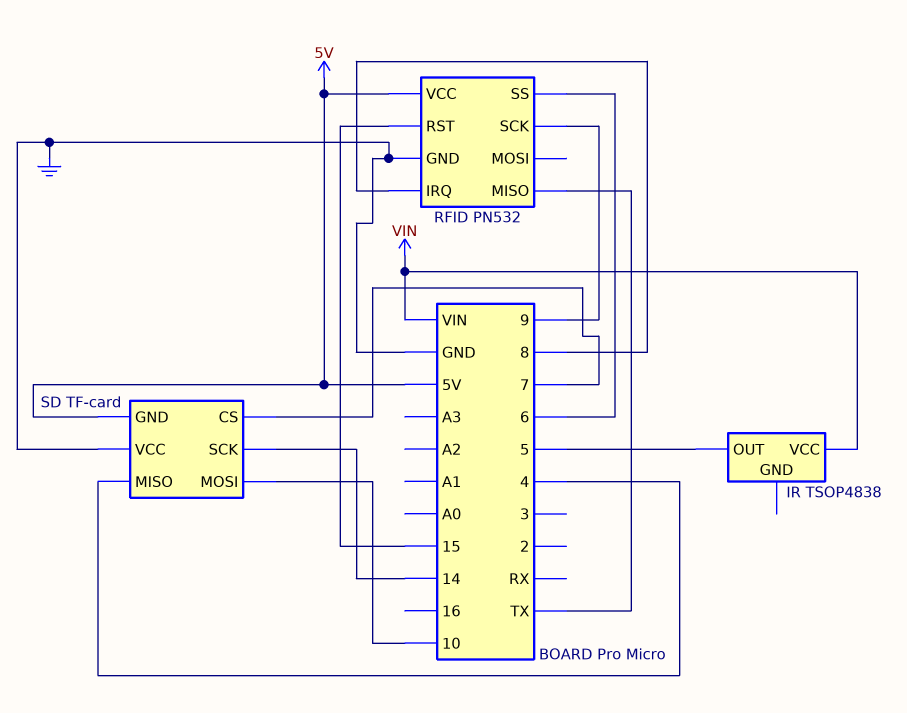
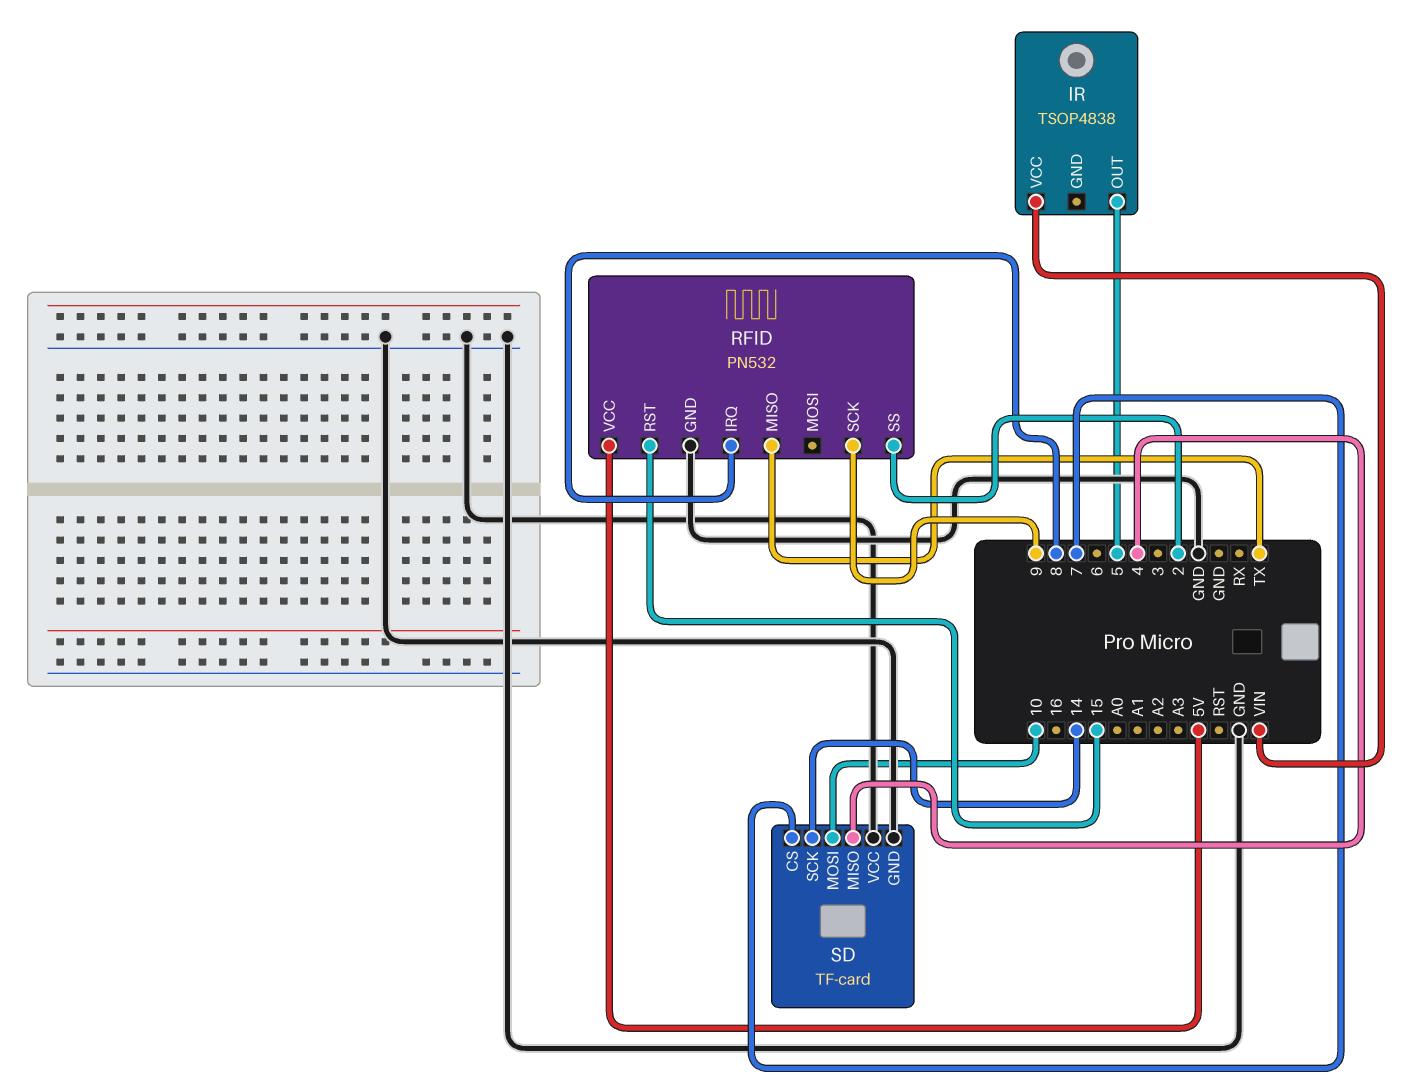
RFID pin SS: 6 -> 2
SD pin GND: 5V -> GND

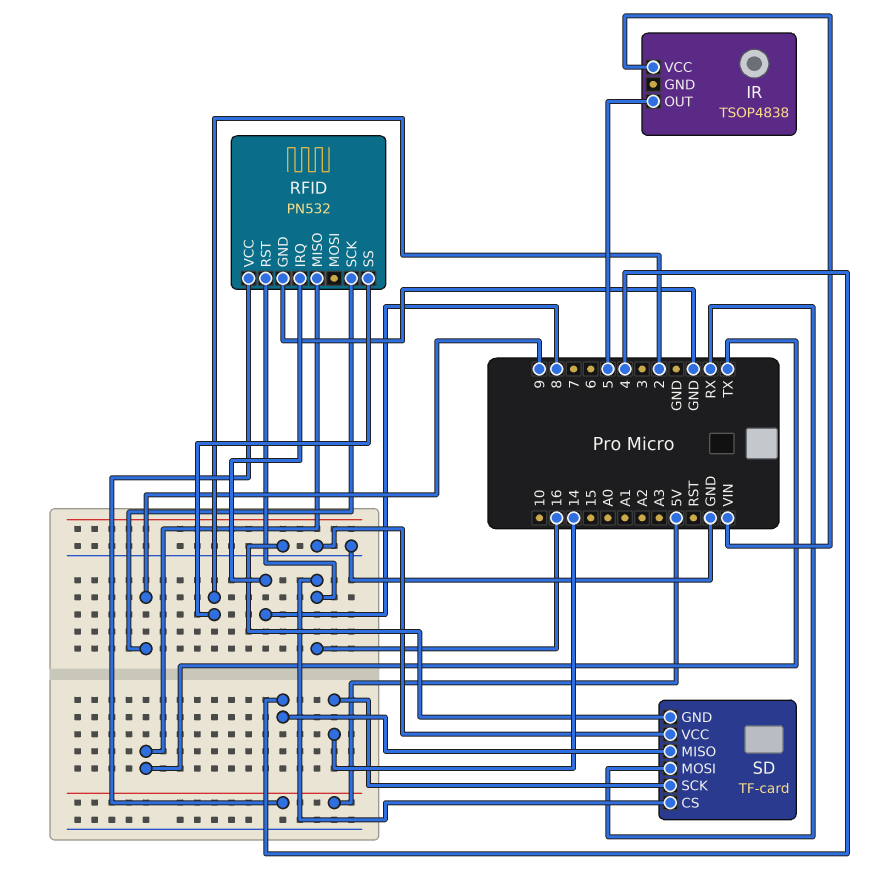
RFID pin RST: 15 -> 16
SD pin CS: 7 -> 16
SD pin MOSI: 10 -> RX

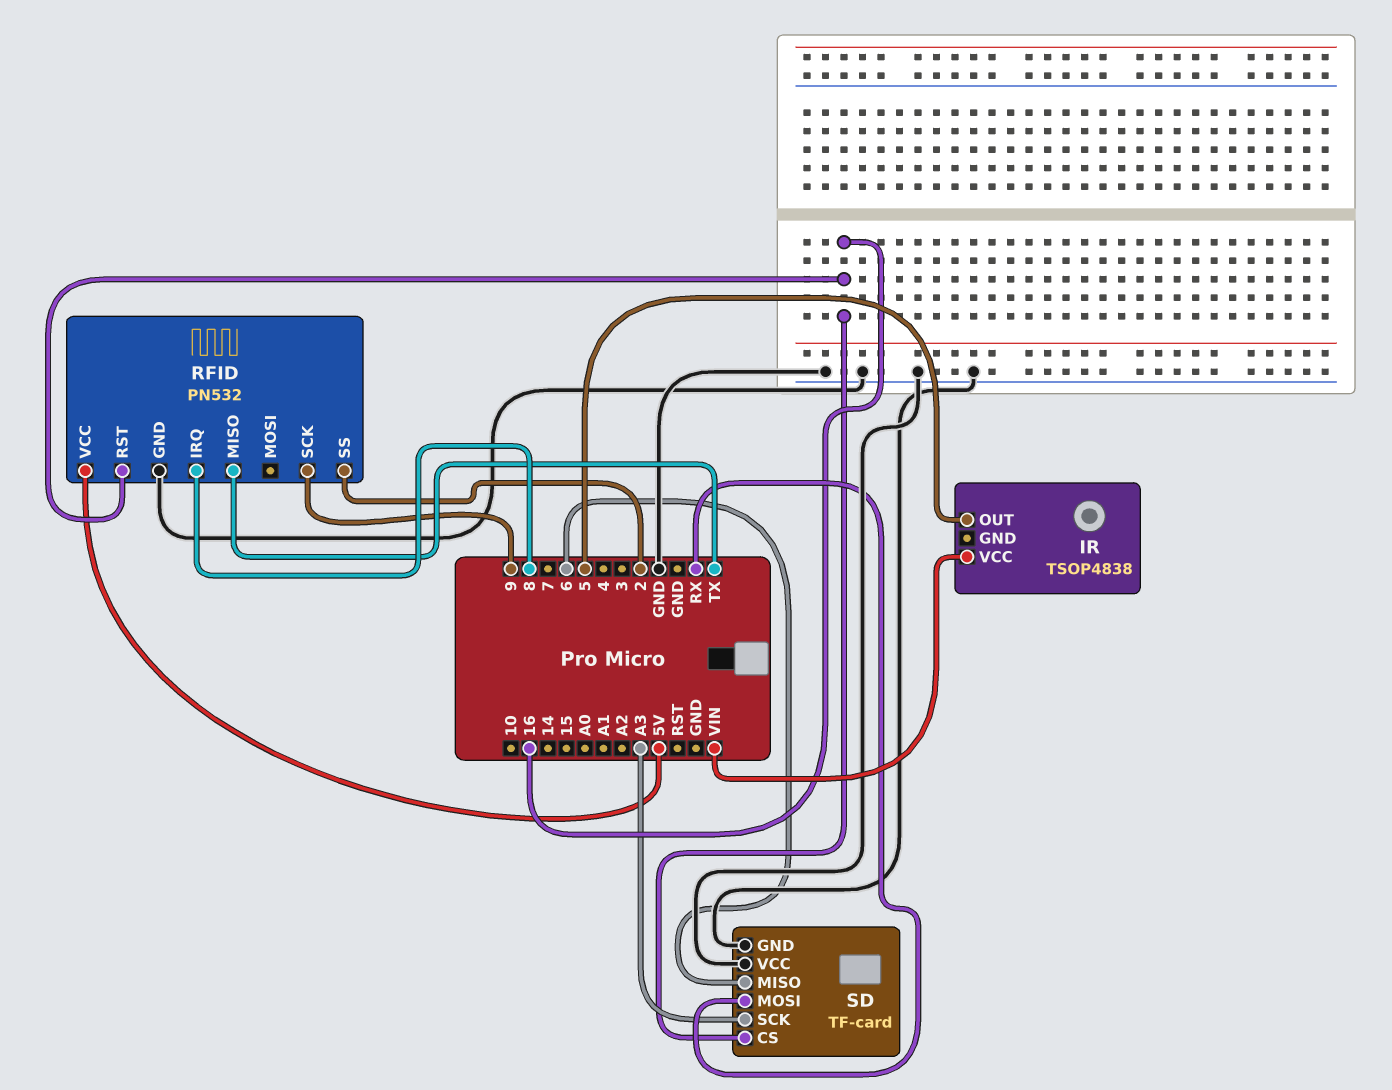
SD pin MISO: 4 -> 6
SD pin SCK: 14 -> A3

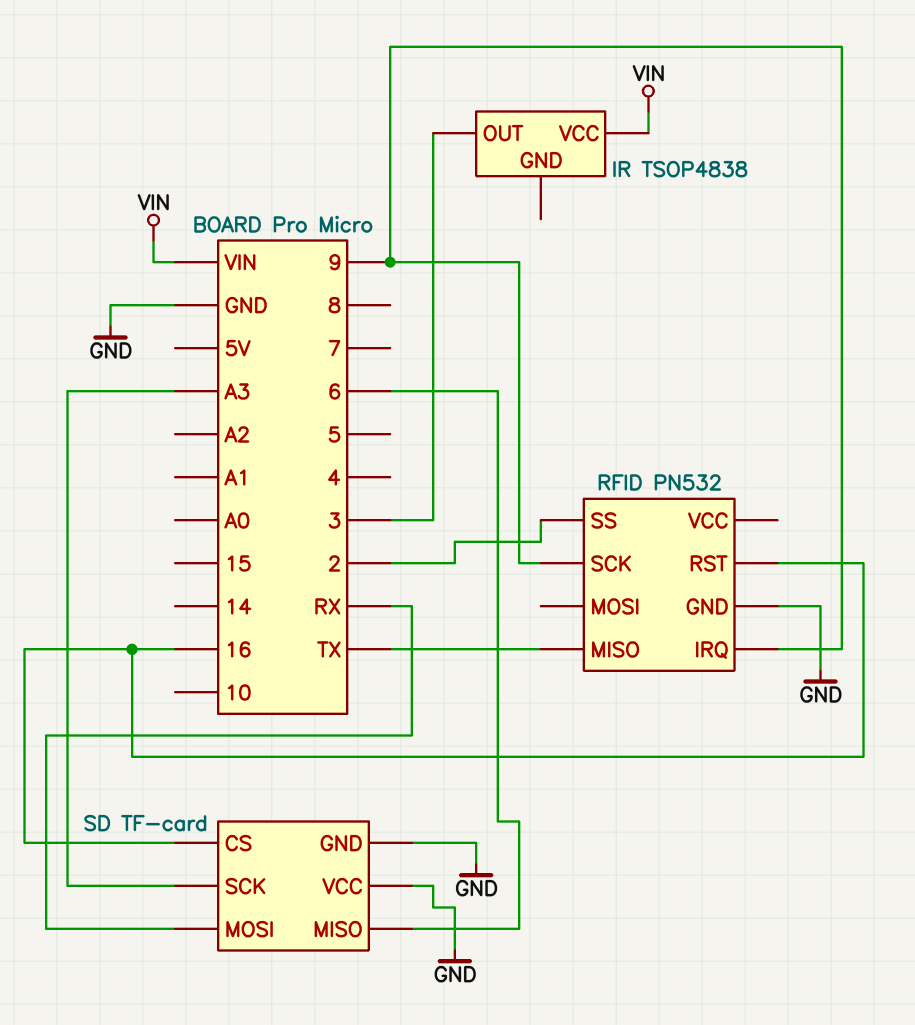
IR pin OUT: 5 -> 3
RFID pin IRQ: 8 -> 9
RFID pin VCC: 5V -> none

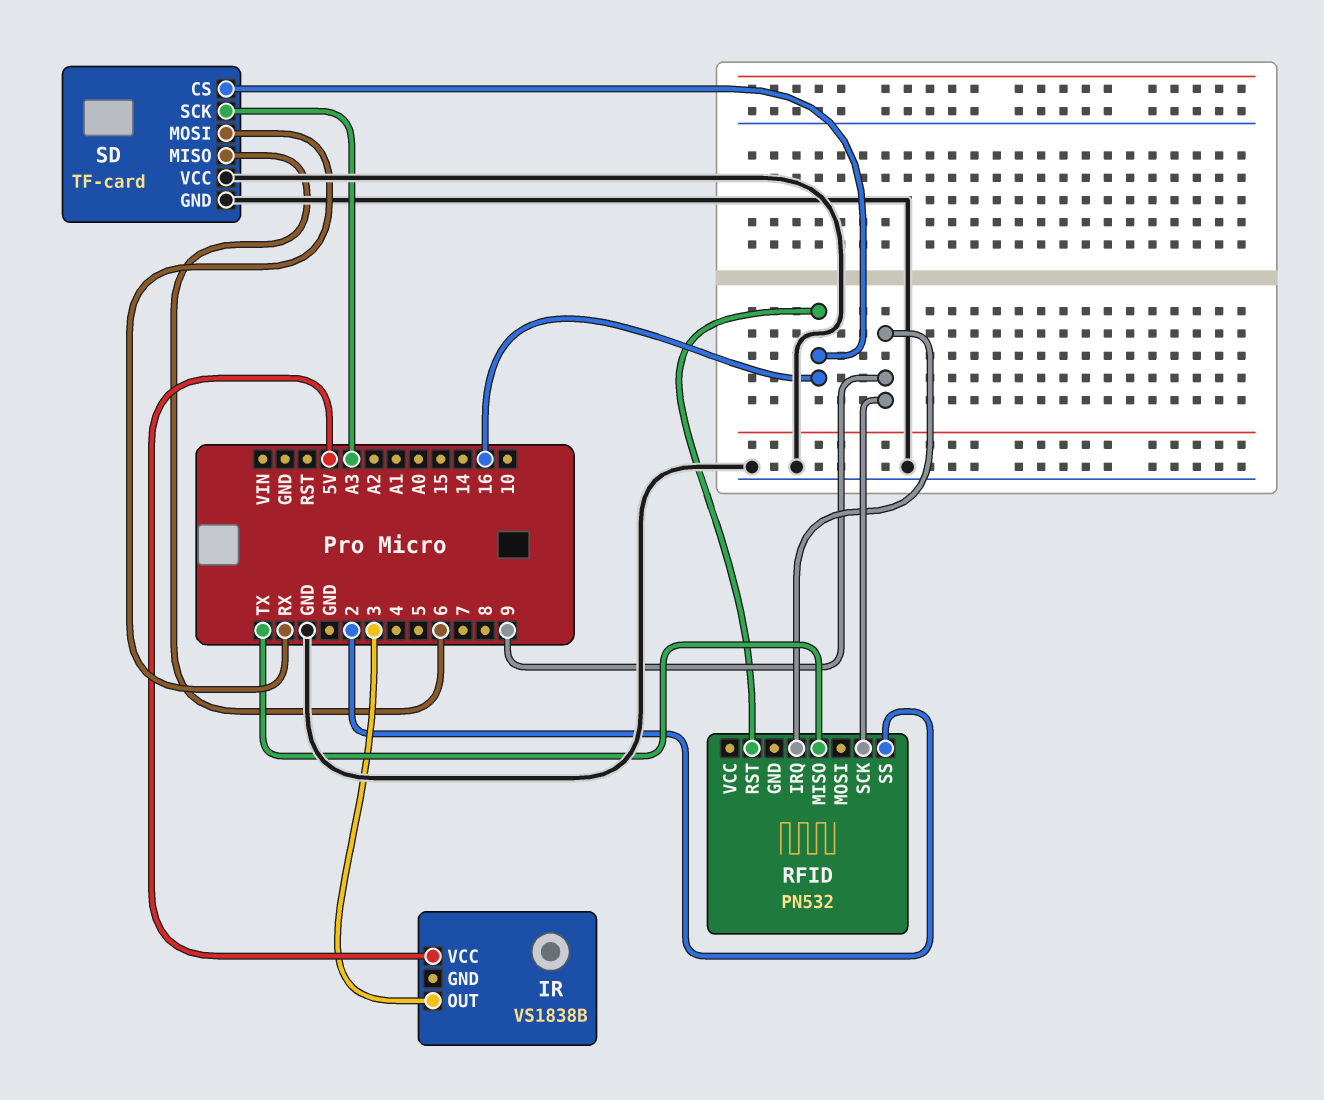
IR: TSOP4838 -> VS1838B
IR pin VCC: VIN -> 5V
RFID pin GND: GND -> none

